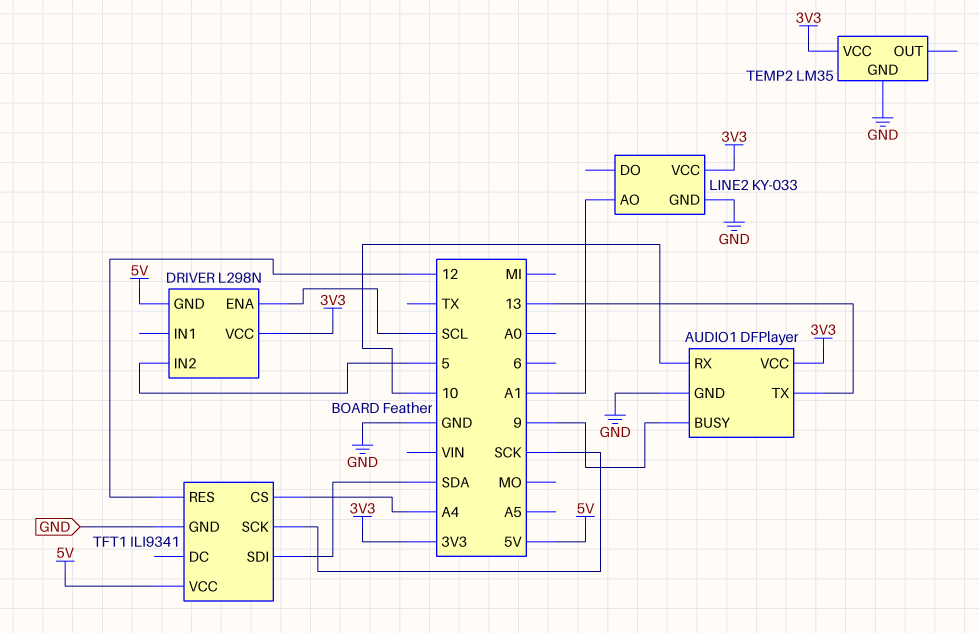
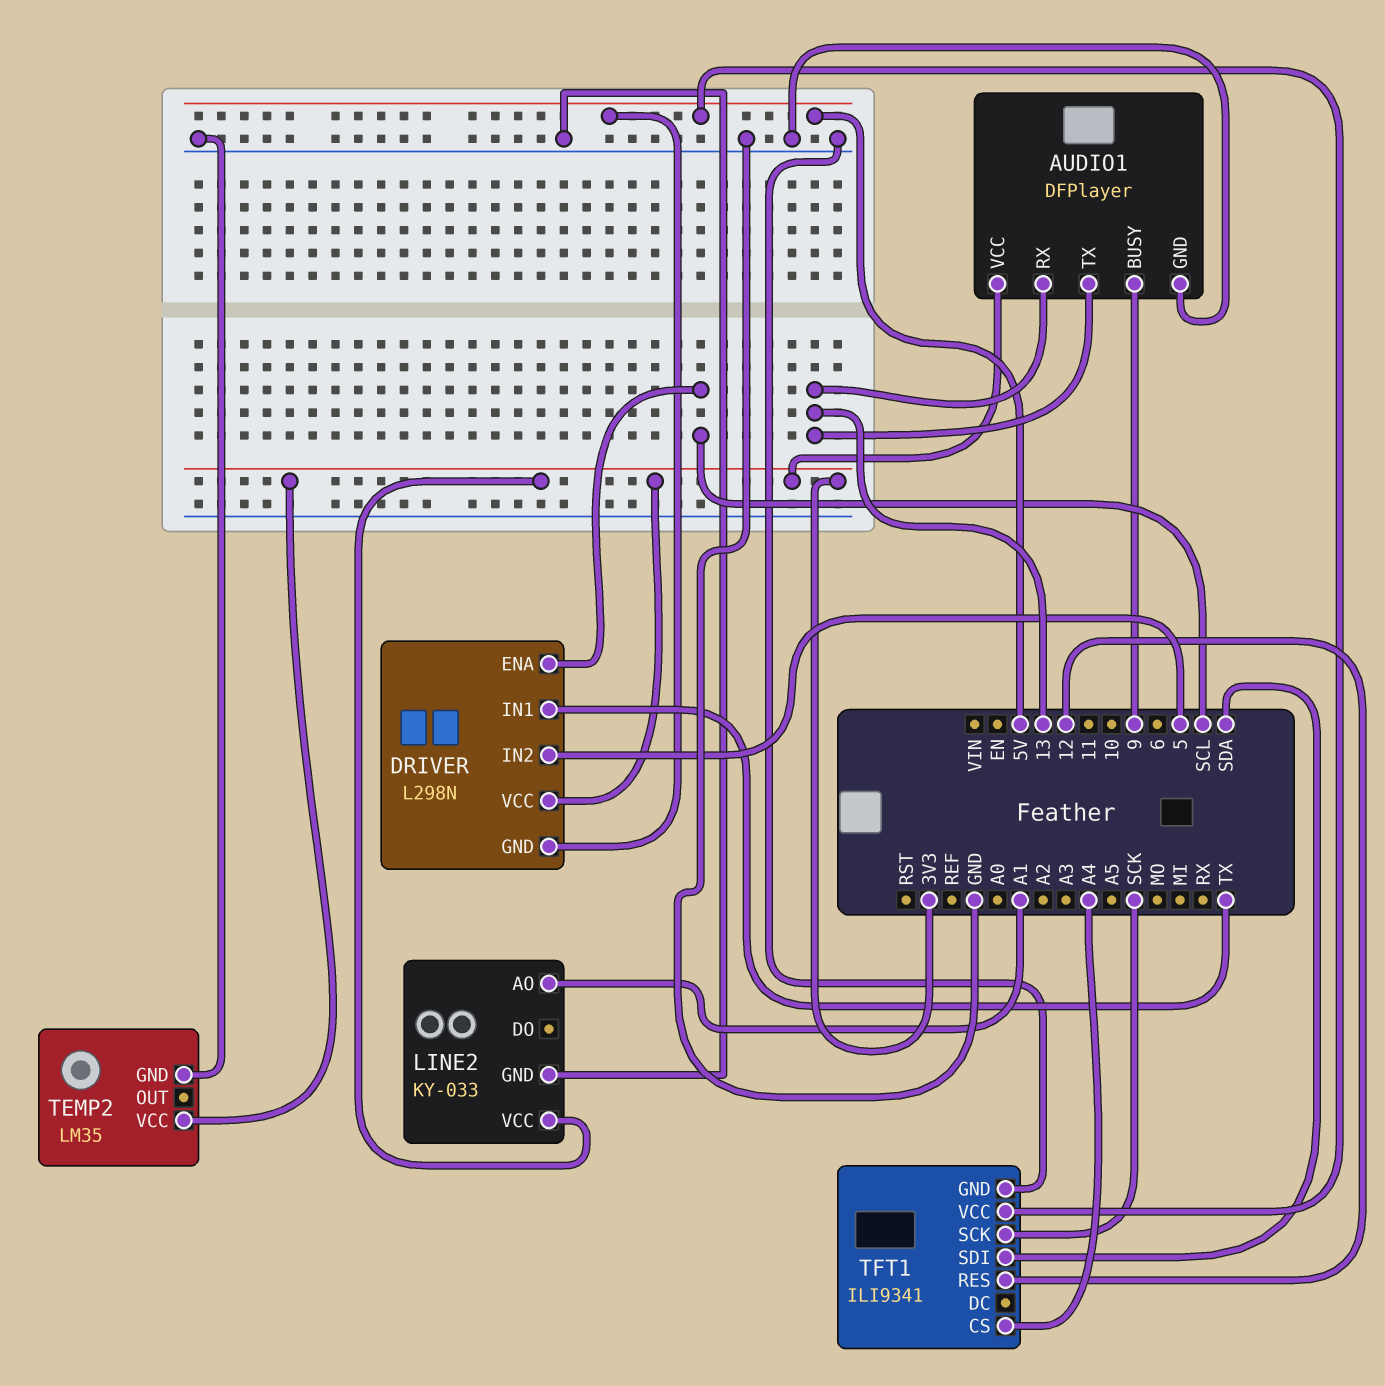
AUDIO1 pin RX: 10 -> 13
DRIVER pin IN1: none -> TX

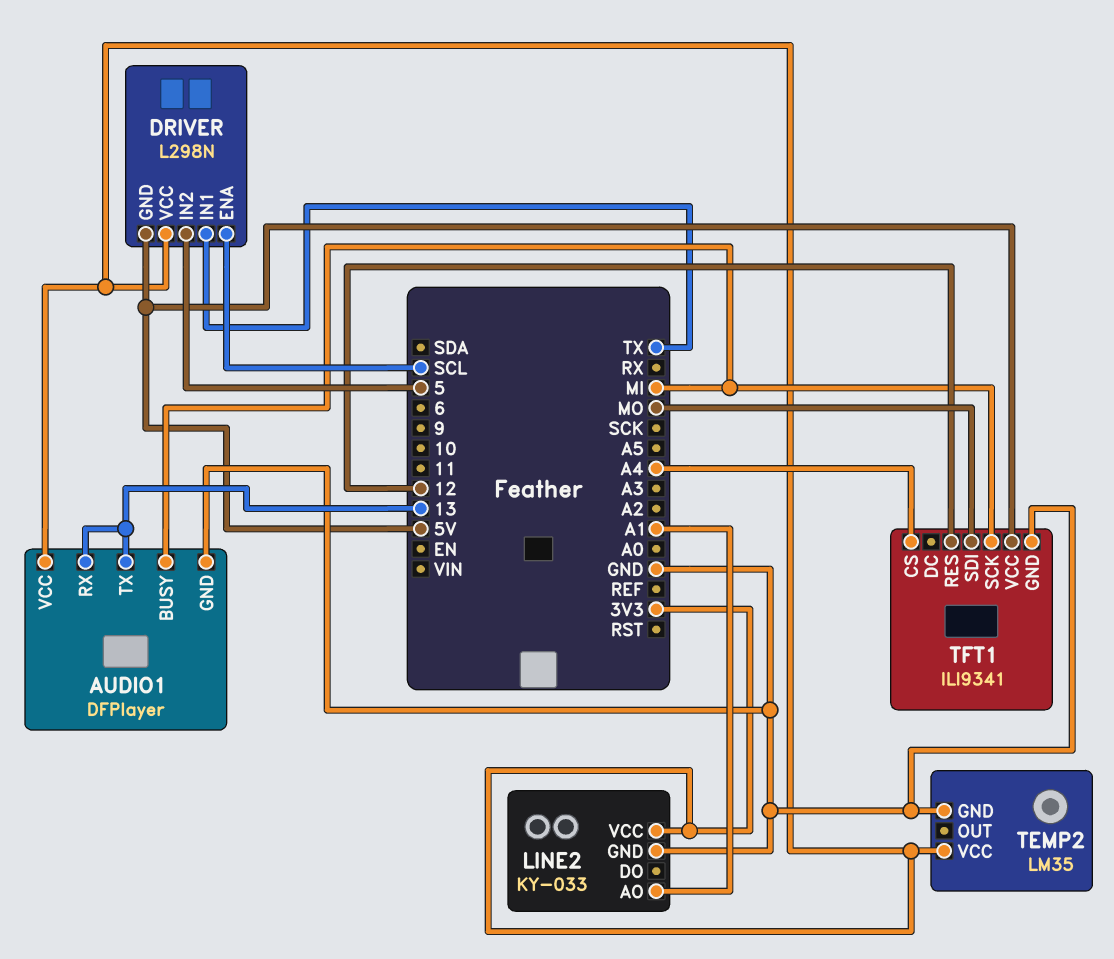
AUDIO1 pin BUSY: 9 -> MI
TFT1 pin SCK: SCK -> MI
TFT1 pin SDI: SDA -> MO

